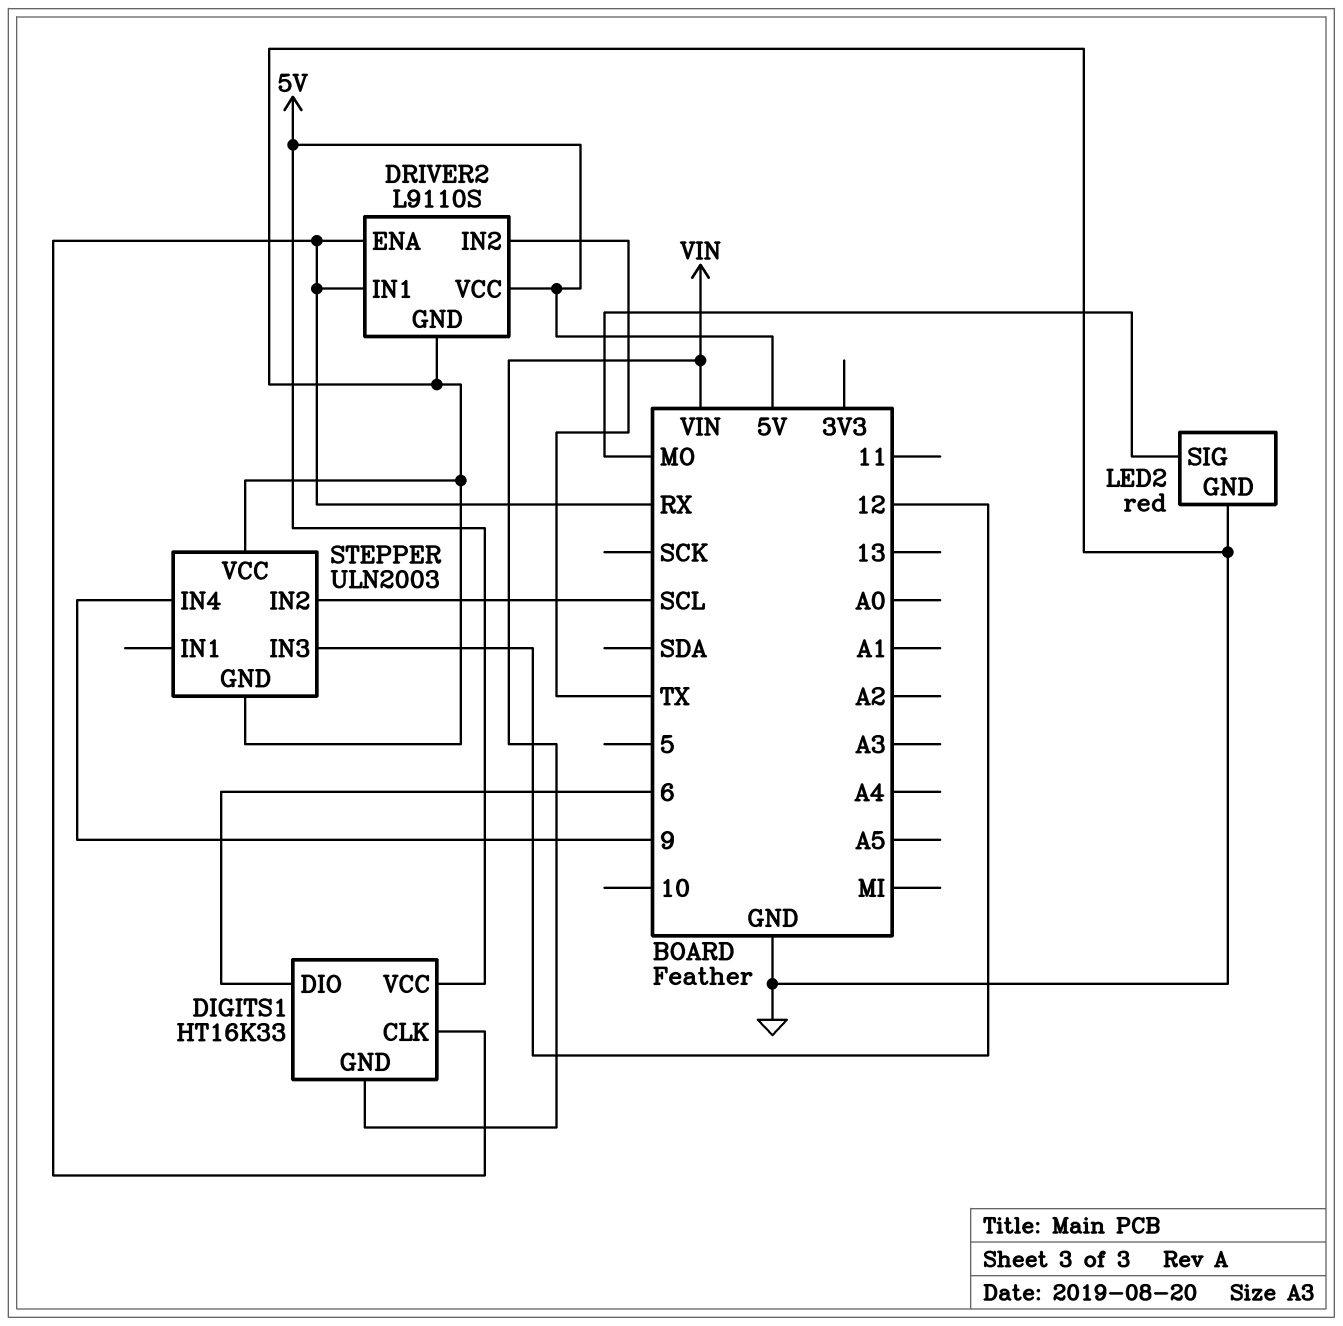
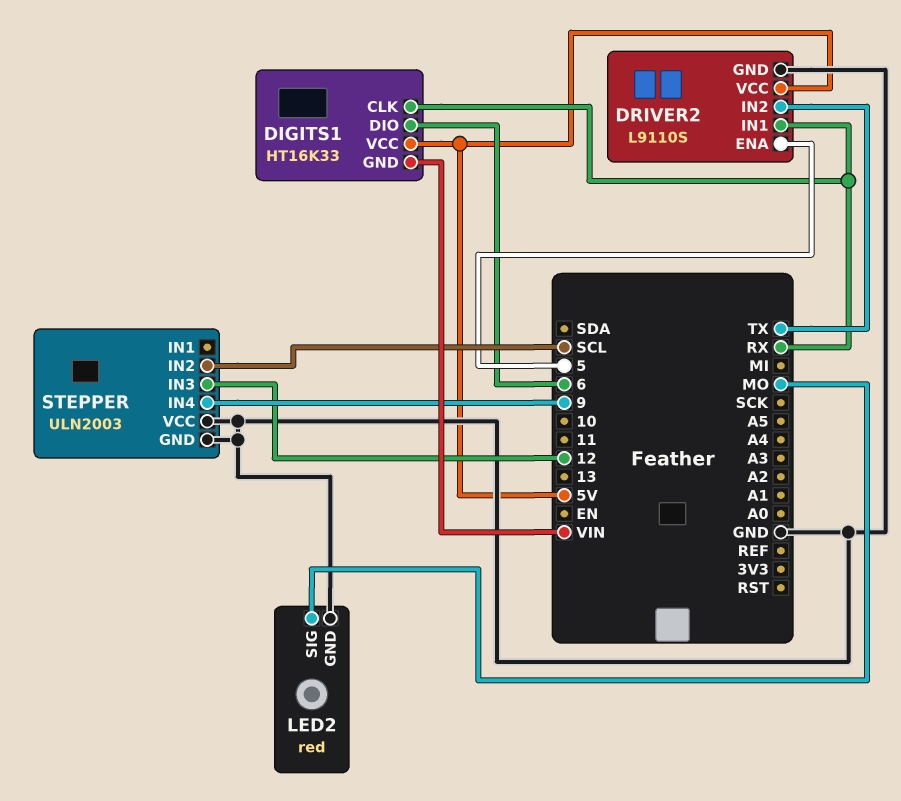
DRIVER2 pin ENA: RX -> 5

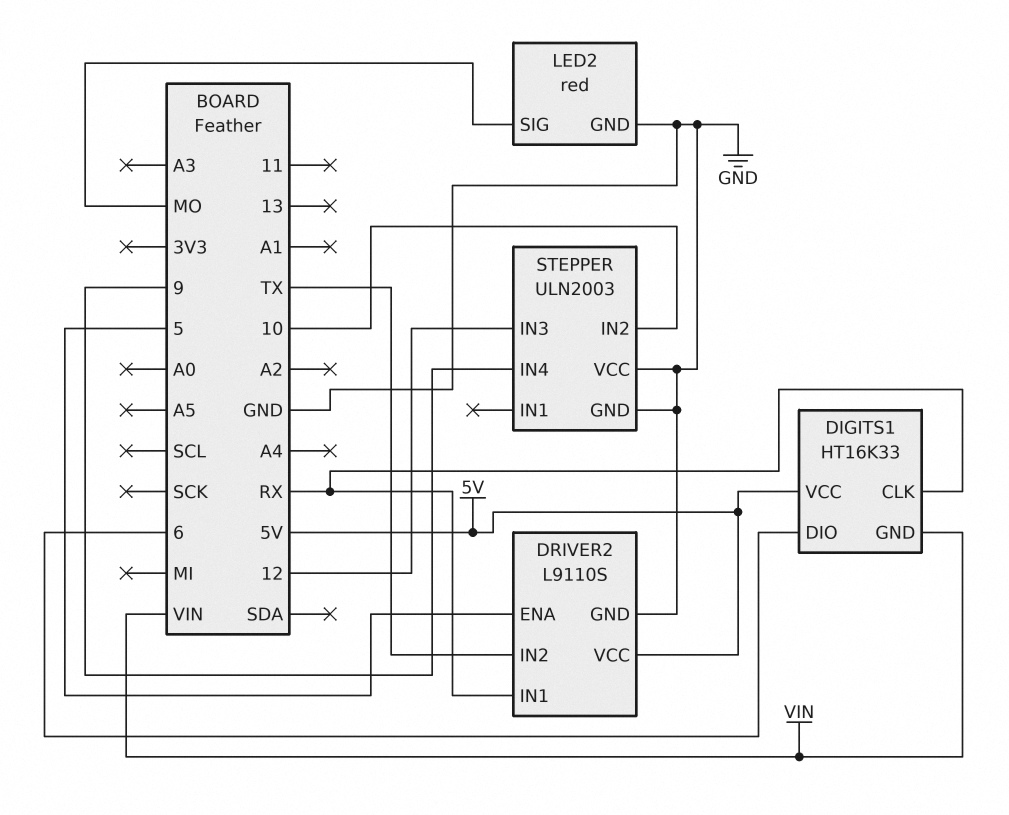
STEPPER pin IN2: SCL -> 10

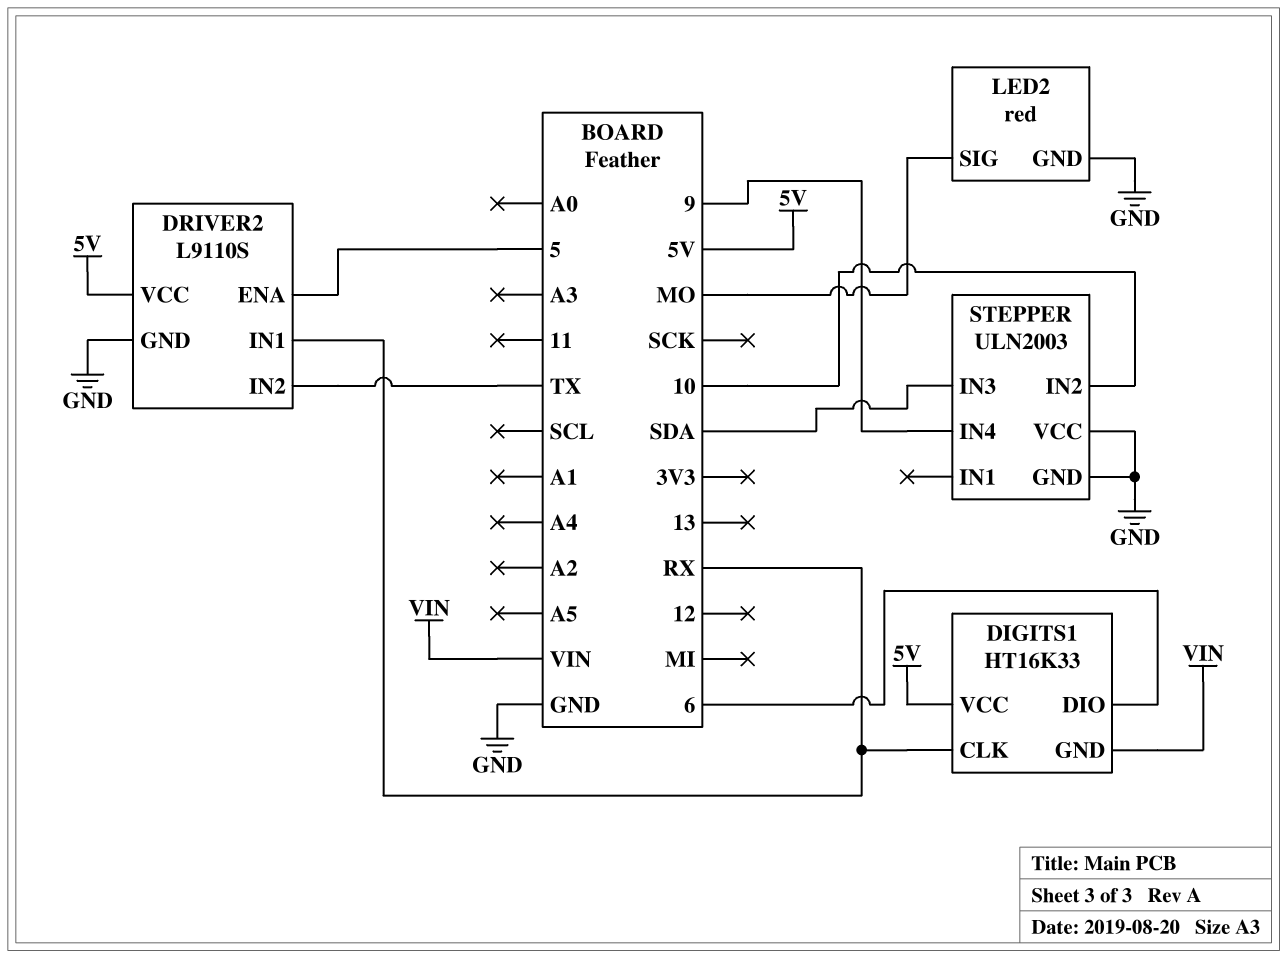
STEPPER pin IN3: 12 -> SDA

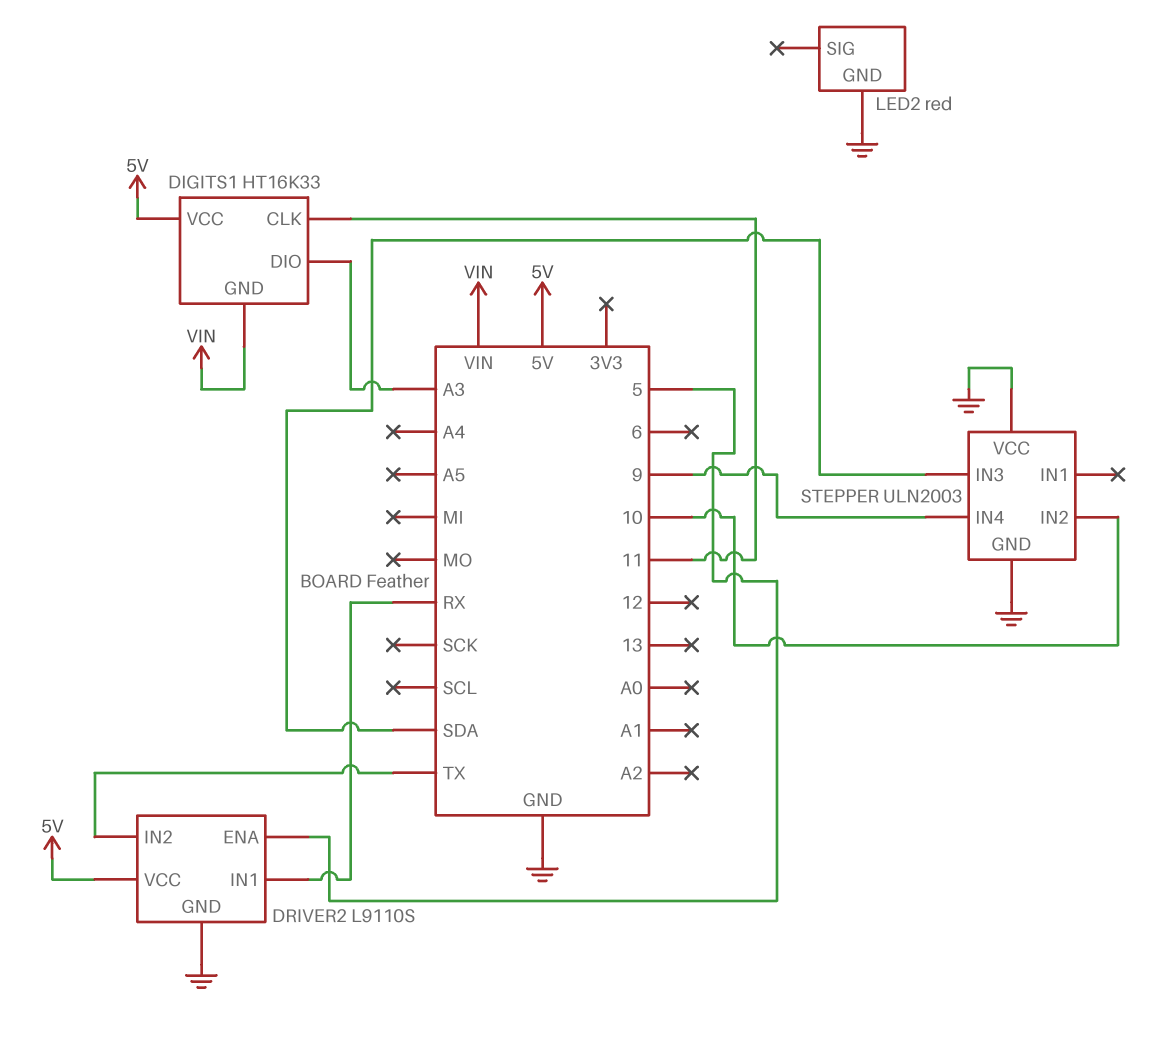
DIGITS1 pin CLK: RX -> 11
DIGITS1 pin DIO: 6 -> A3
LED2 pin SIG: MO -> none

